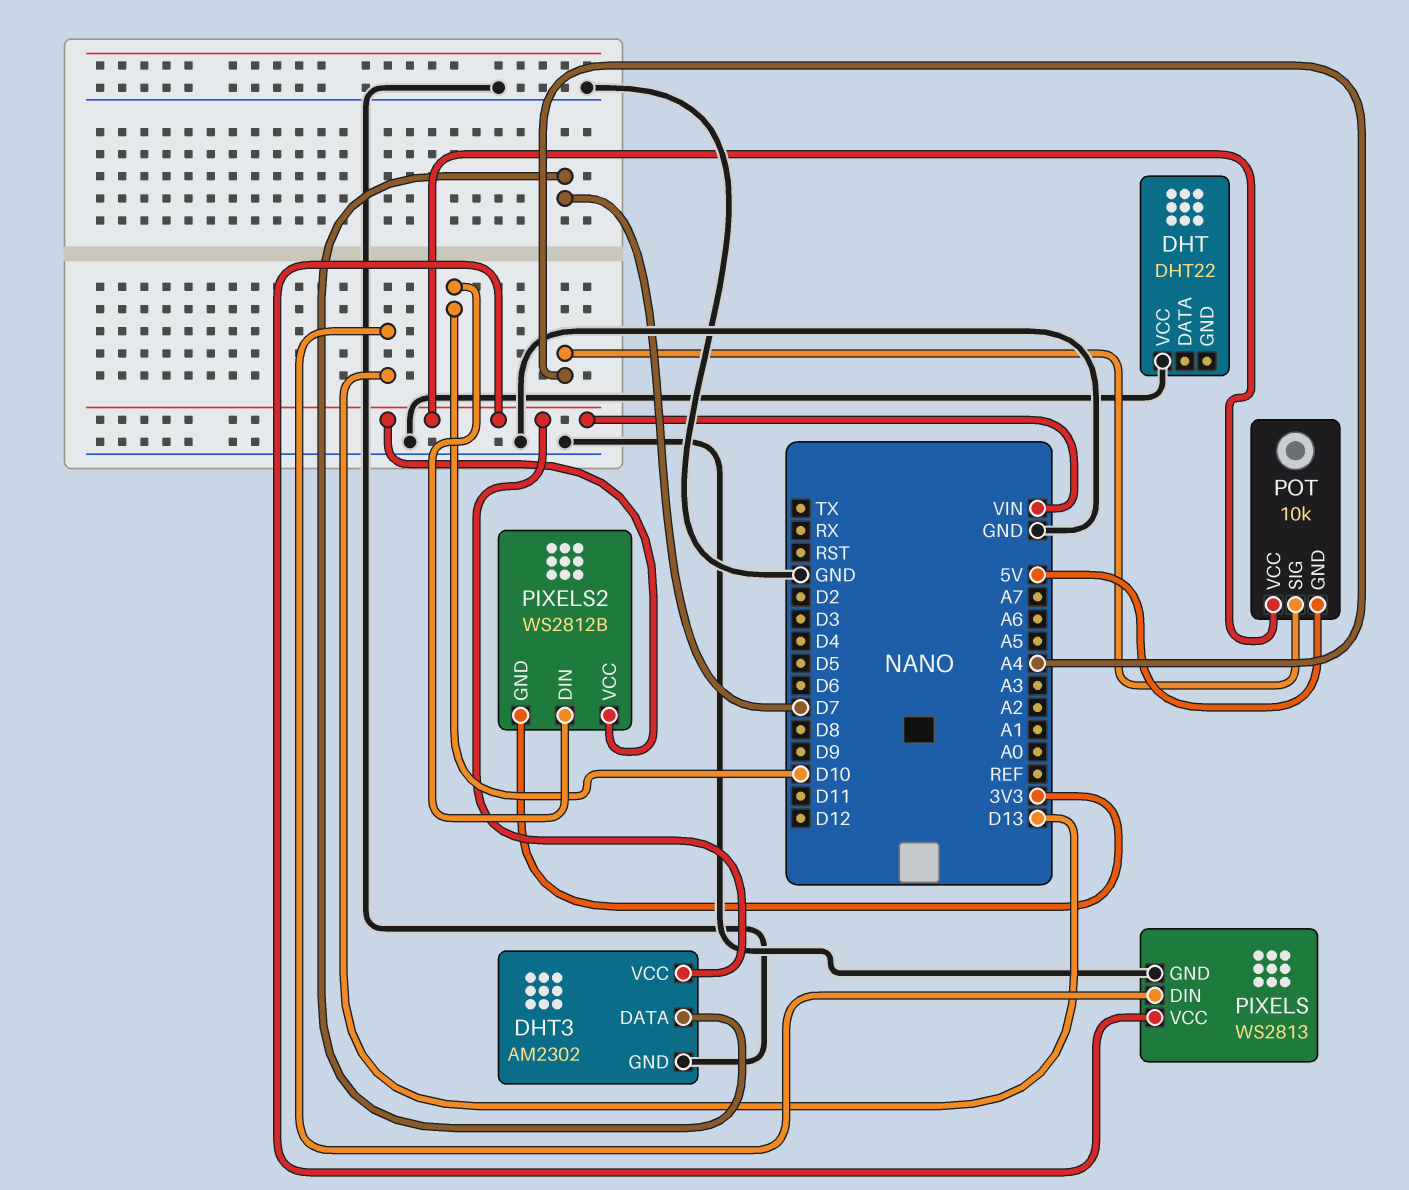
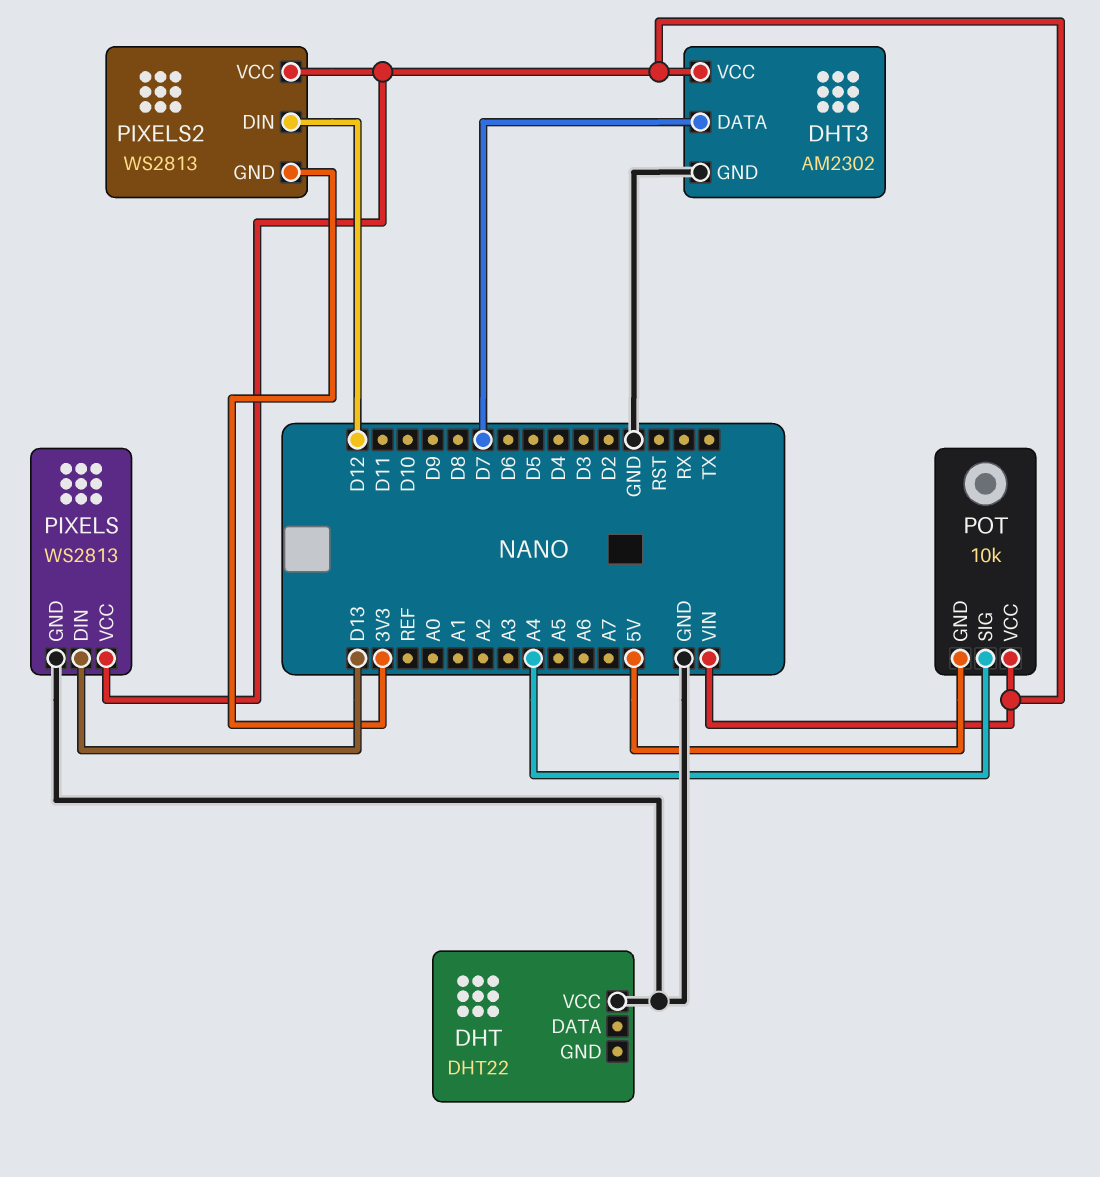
PIXELS2: WS2812B -> WS2813
PIXELS2 pin DIN: D10 -> D12

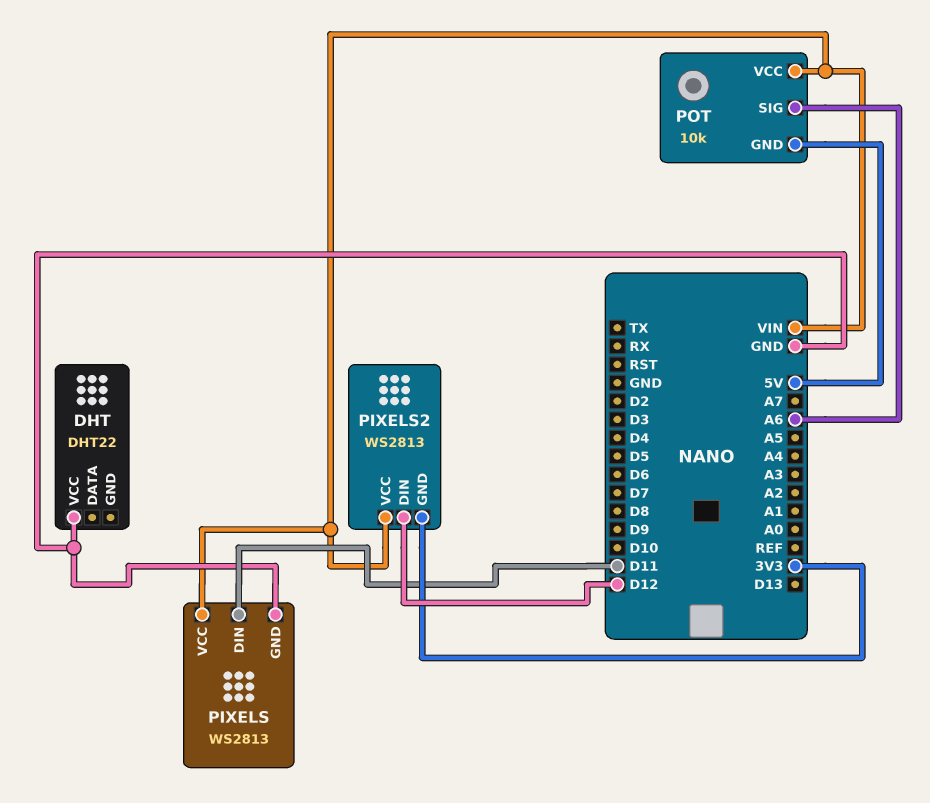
DHT3: AM2302 -> none
DHT3 pin DATA: D7 -> none
DHT3 pin GND: GND -> none
DHT3 pin VCC: VIN -> none
PIXELS pin DIN: D13 -> D11
POT pin SIG: A4 -> A6

